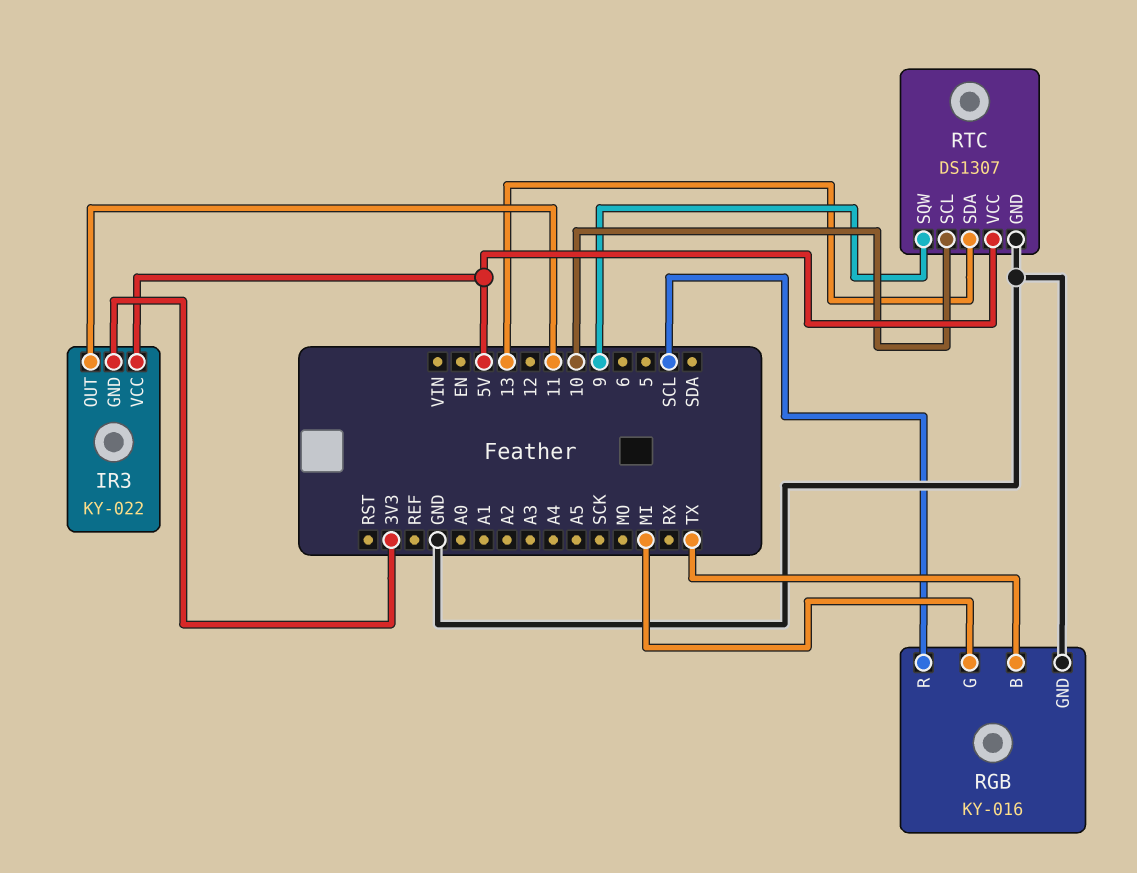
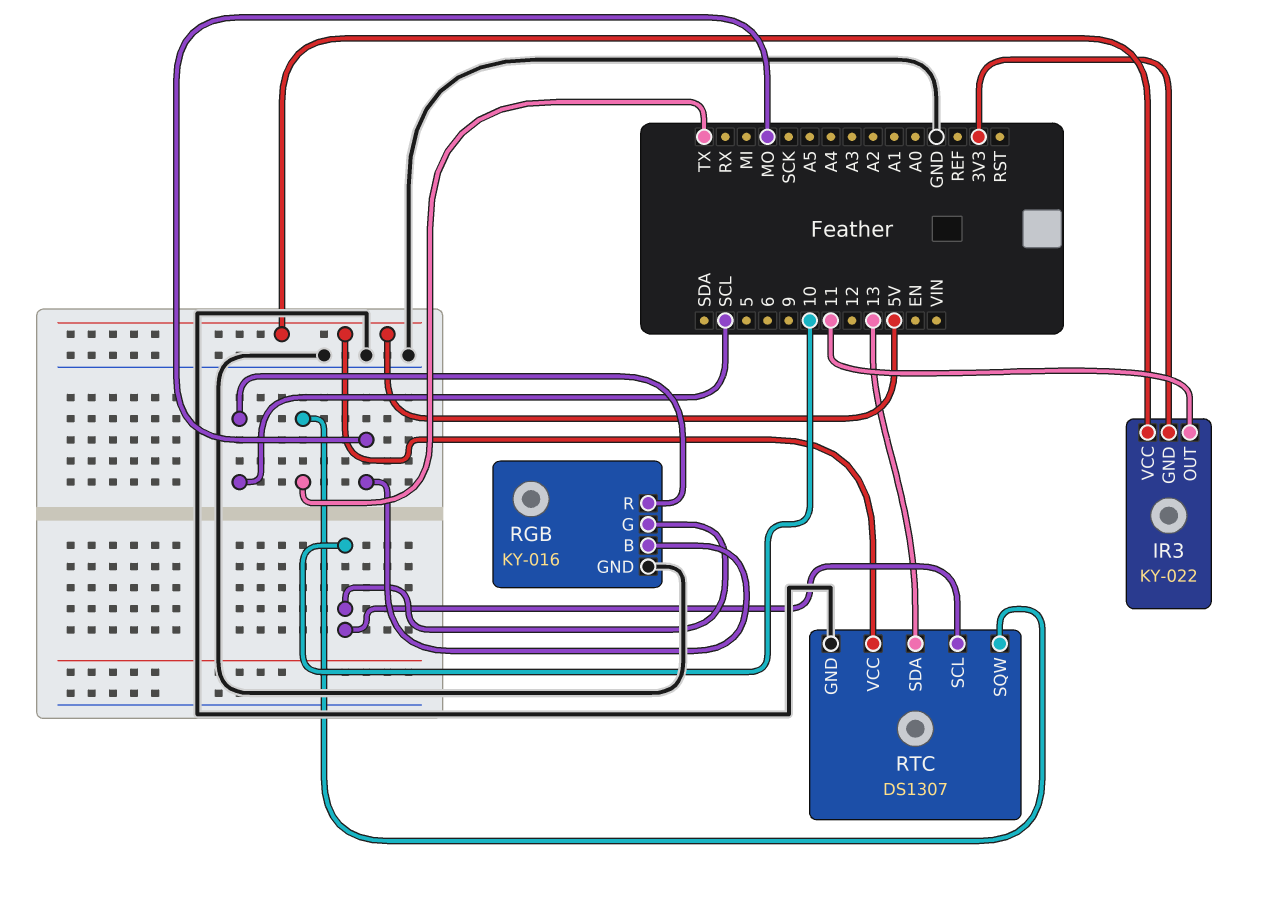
RGB pin B: TX -> MO
RGB pin G: MI -> 10
RTC pin SQW: 9 -> TX

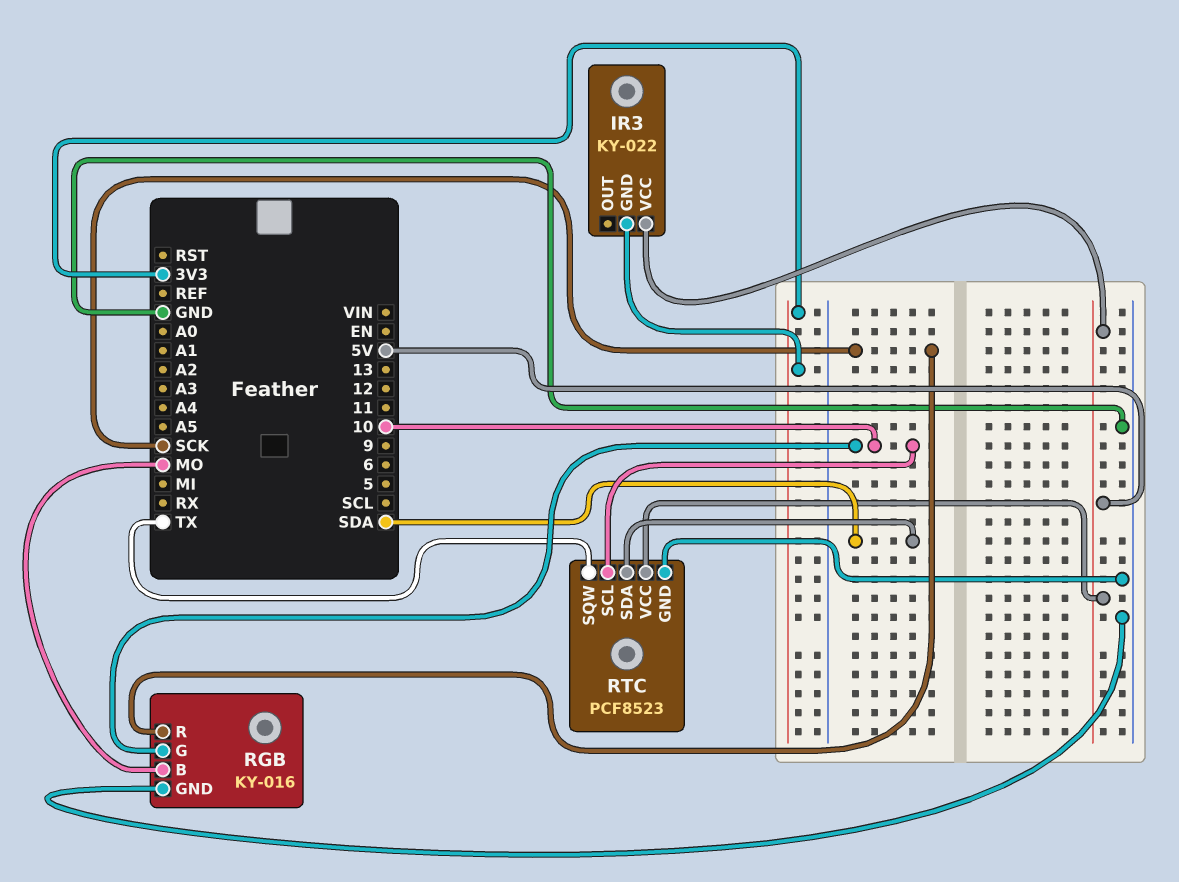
IR3 pin OUT: 11 -> none
RGB pin R: SCL -> SCK
RTC: DS1307 -> PCF8523
RTC pin SDA: 13 -> SDA

